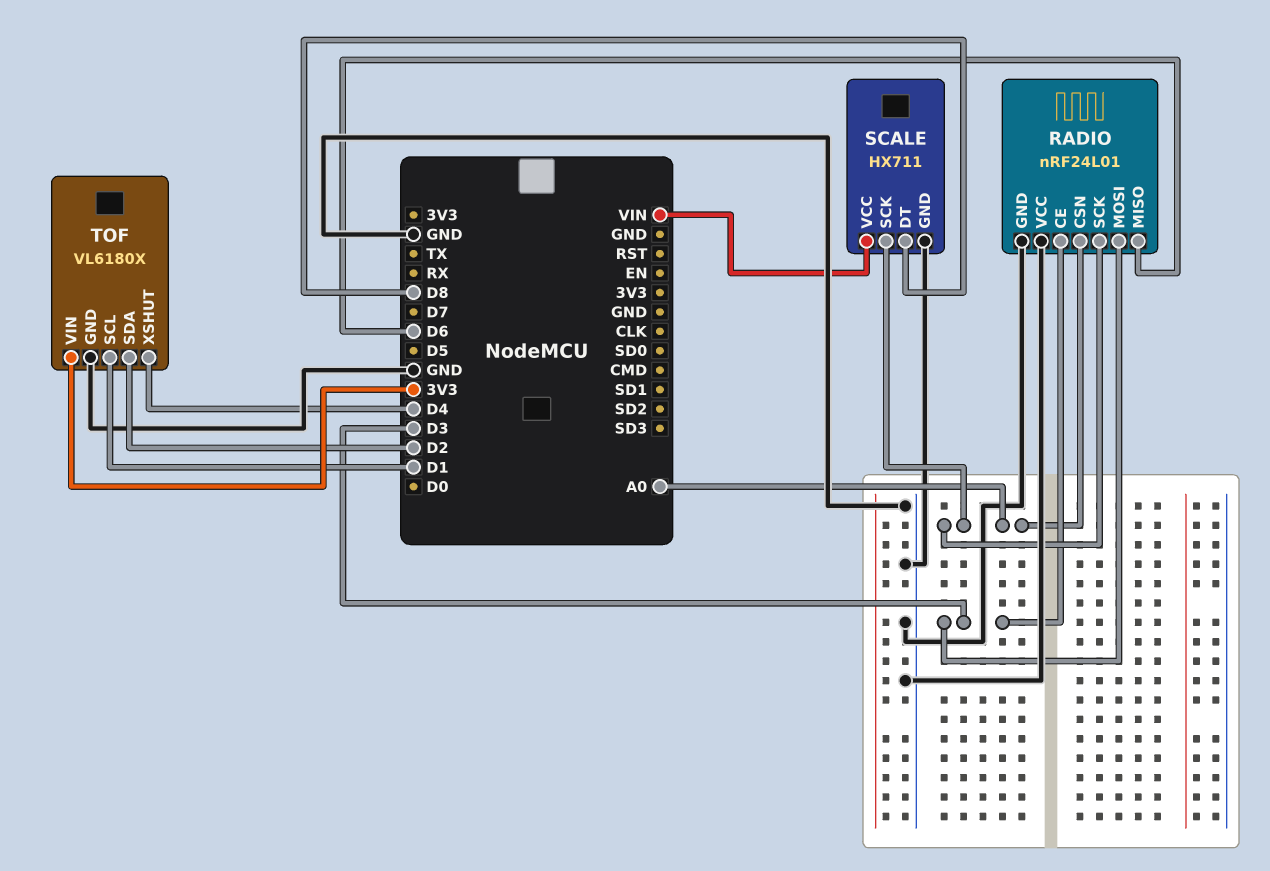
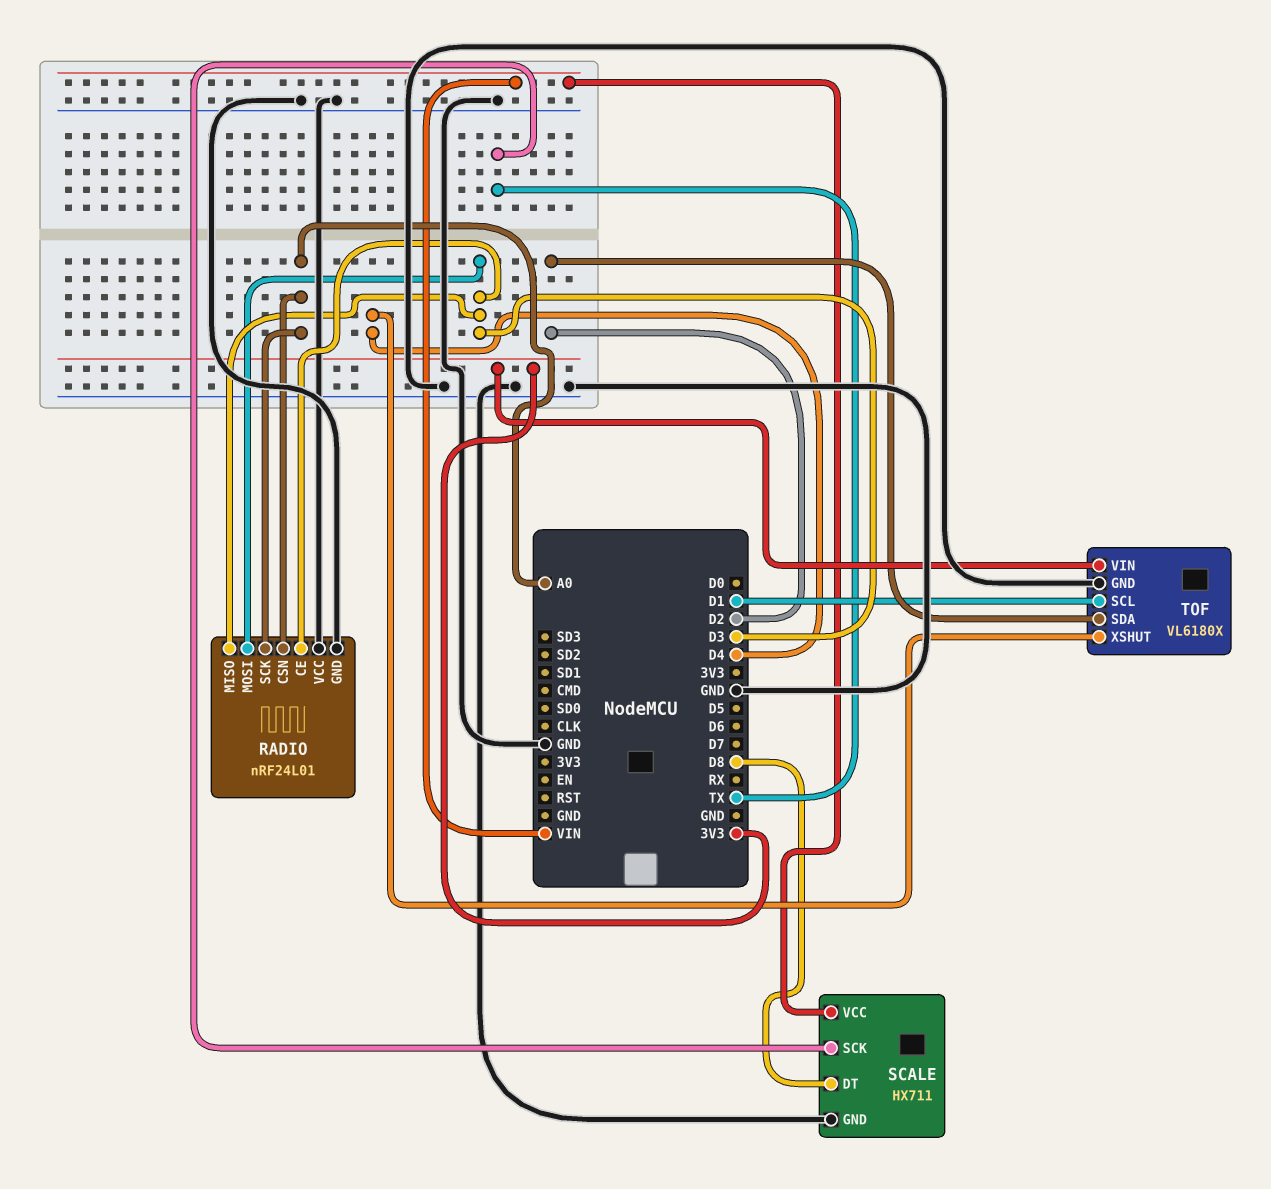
RADIO pin MISO: D6 -> D3
SCALE pin SCK: A0 -> TX

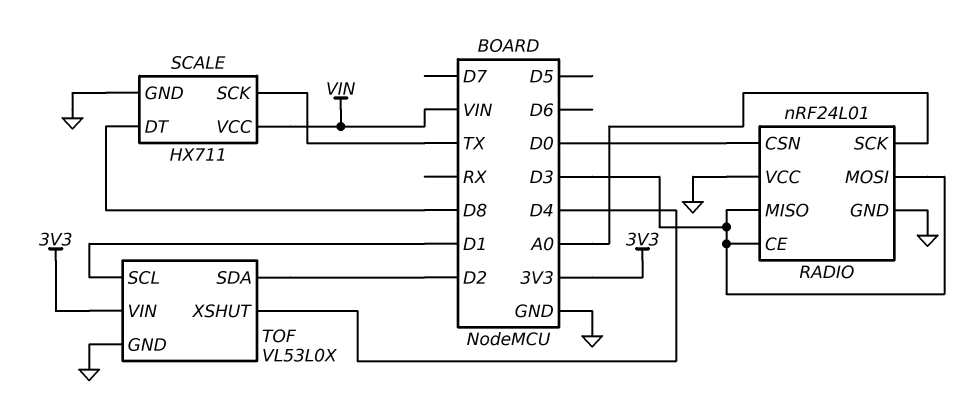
RADIO pin CSN: A0 -> D0
TOF: VL6180X -> VL53L0X

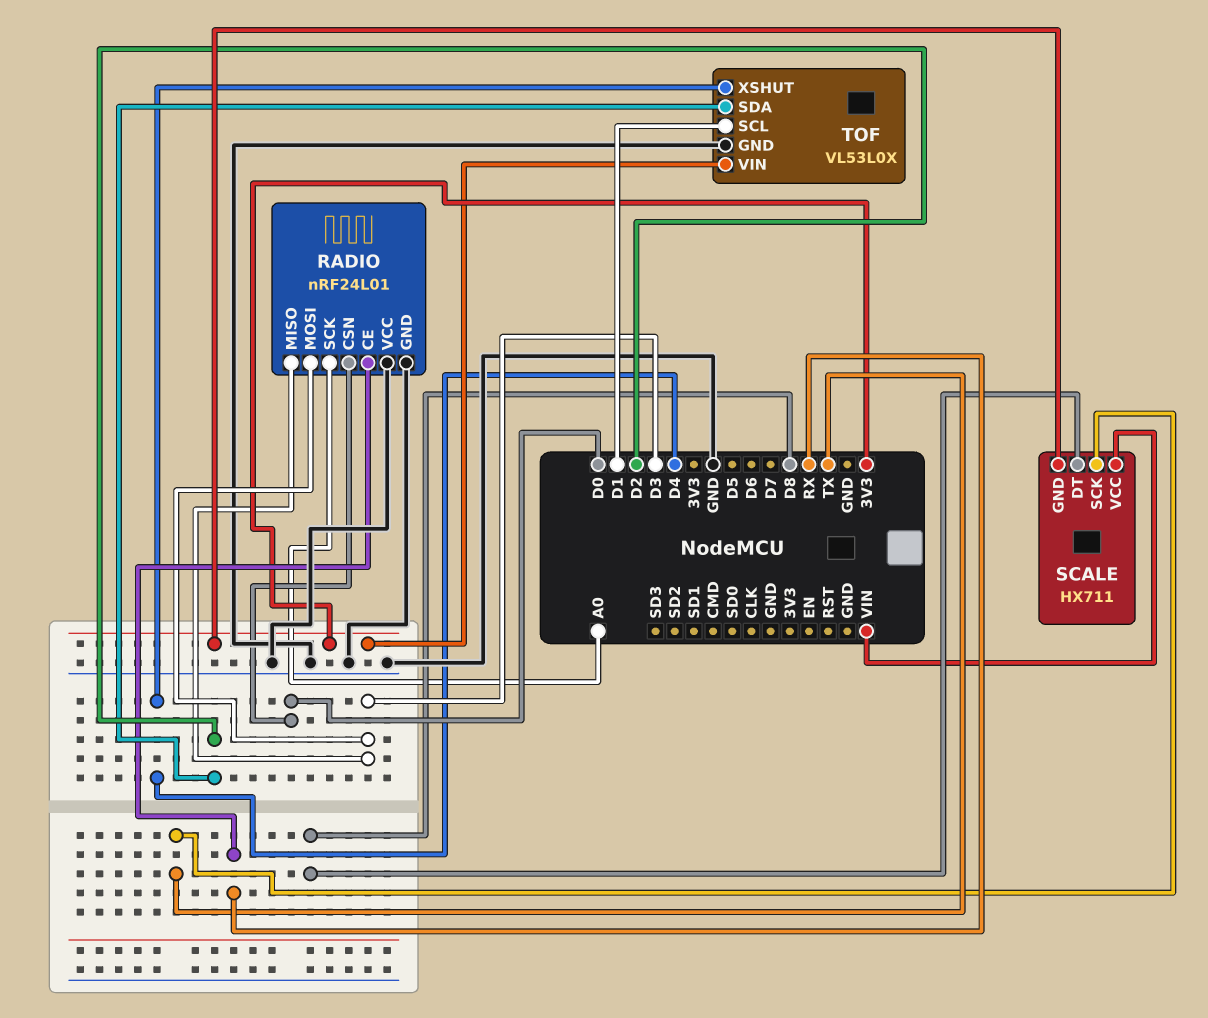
RADIO pin CE: D3 -> RX
SCALE pin GND: GND -> 3V3

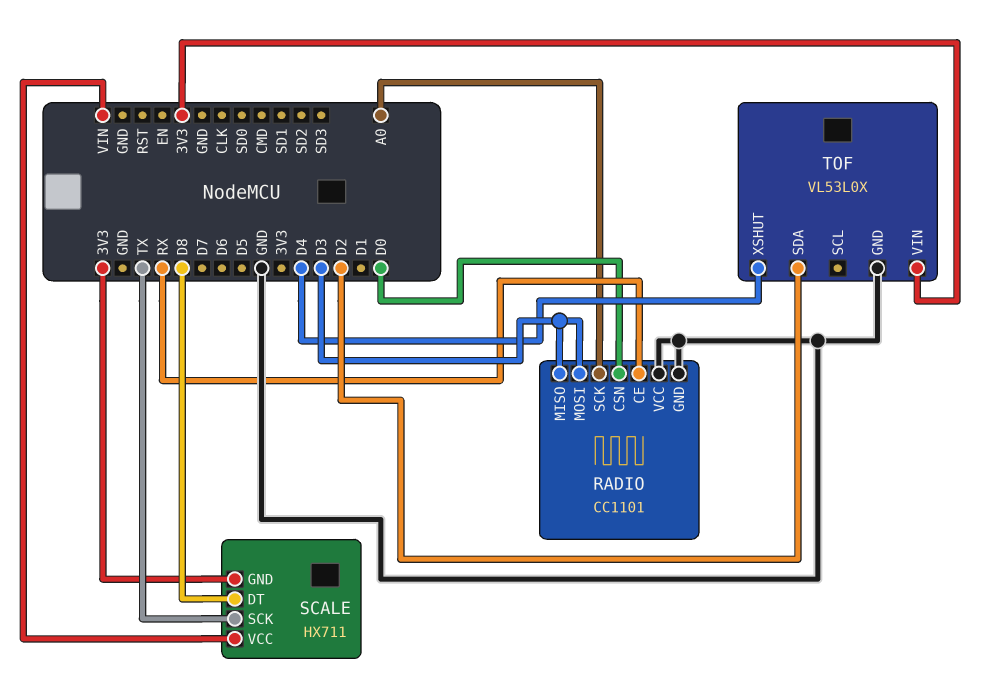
RADIO: nRF24L01 -> CC1101
TOF pin SCL: D1 -> none

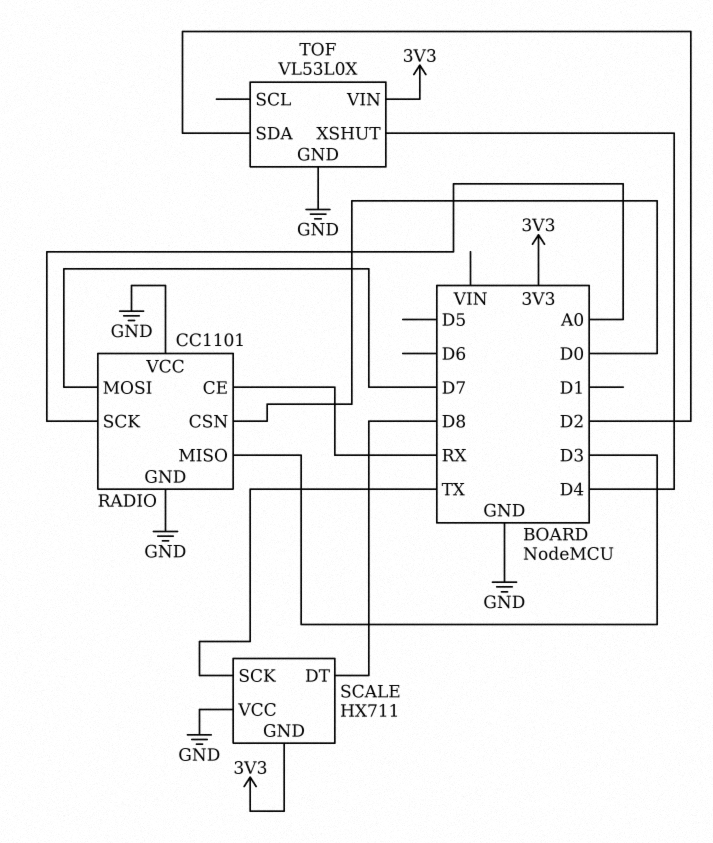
RADIO pin MOSI: D3 -> D7
SCALE pin VCC: VIN -> GND

